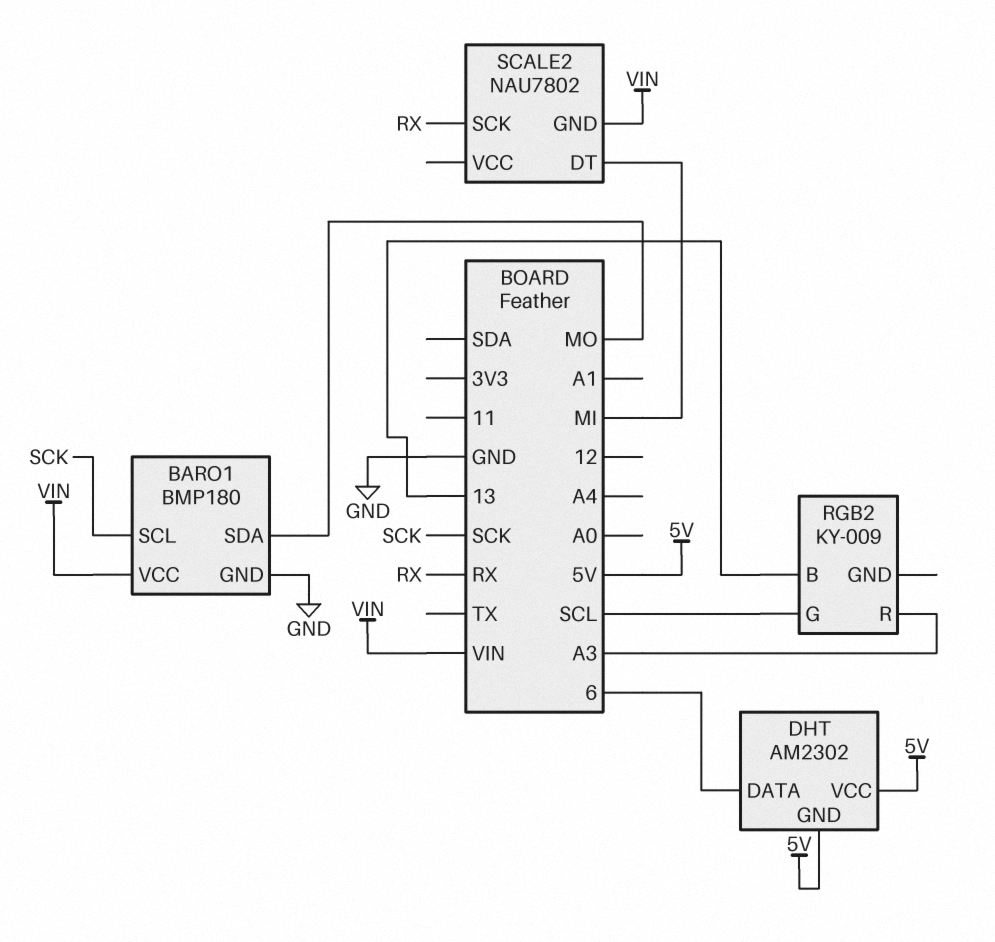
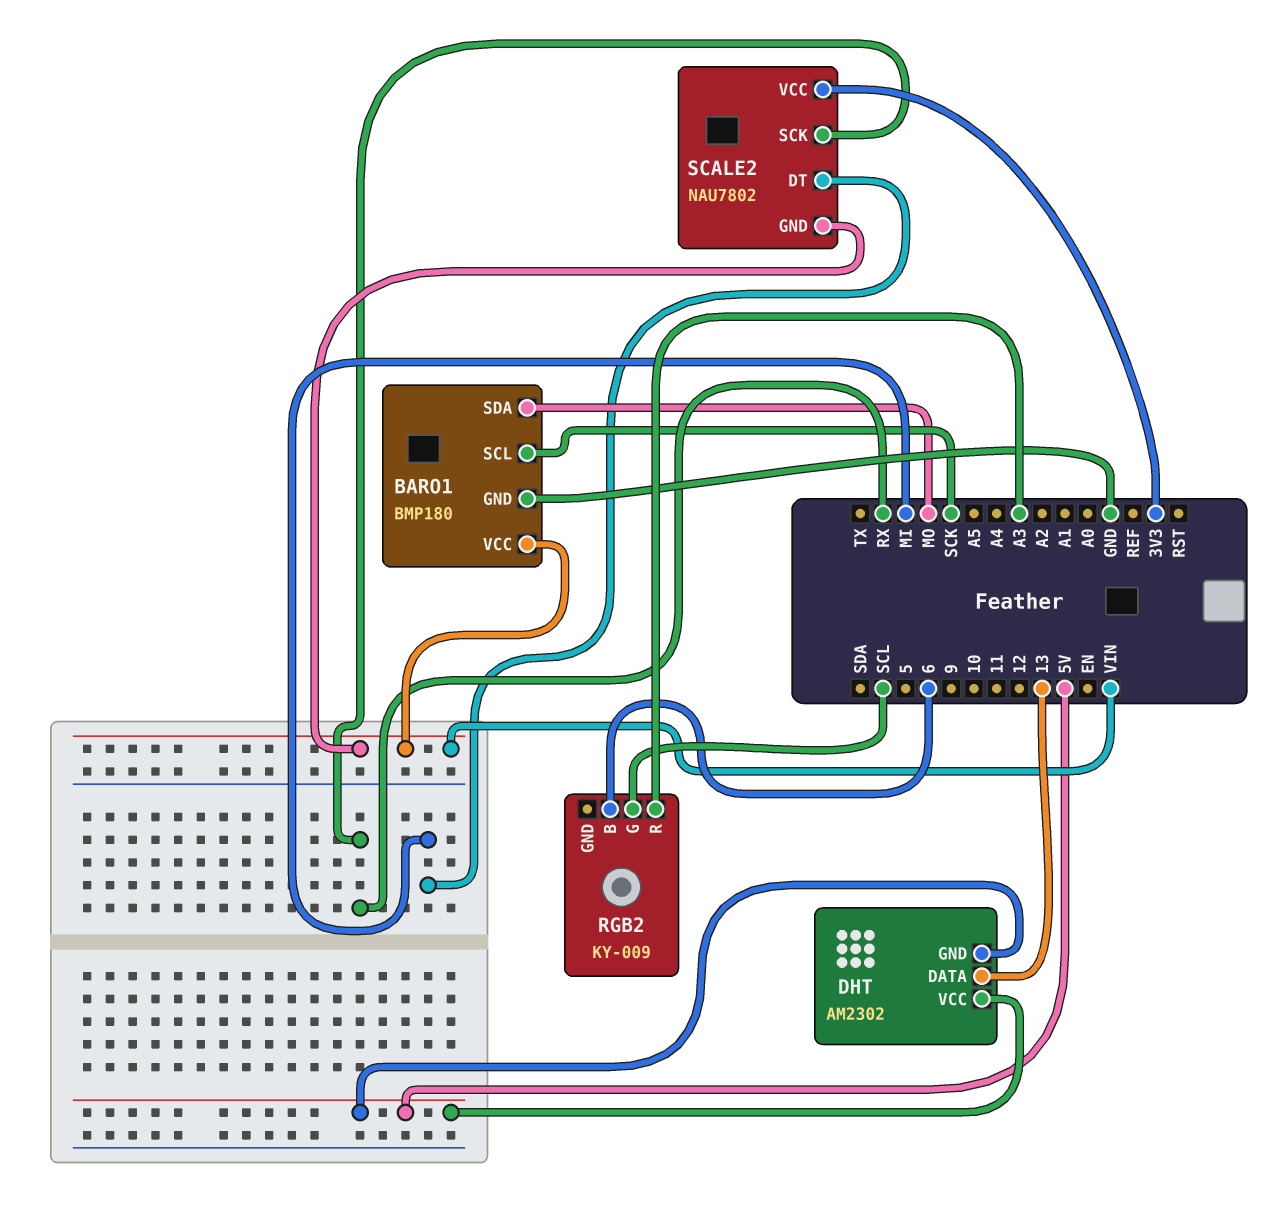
DHT pin DATA: 6 -> 13
RGB2 pin B: 13 -> 6
SCALE2 pin VCC: none -> 3V3

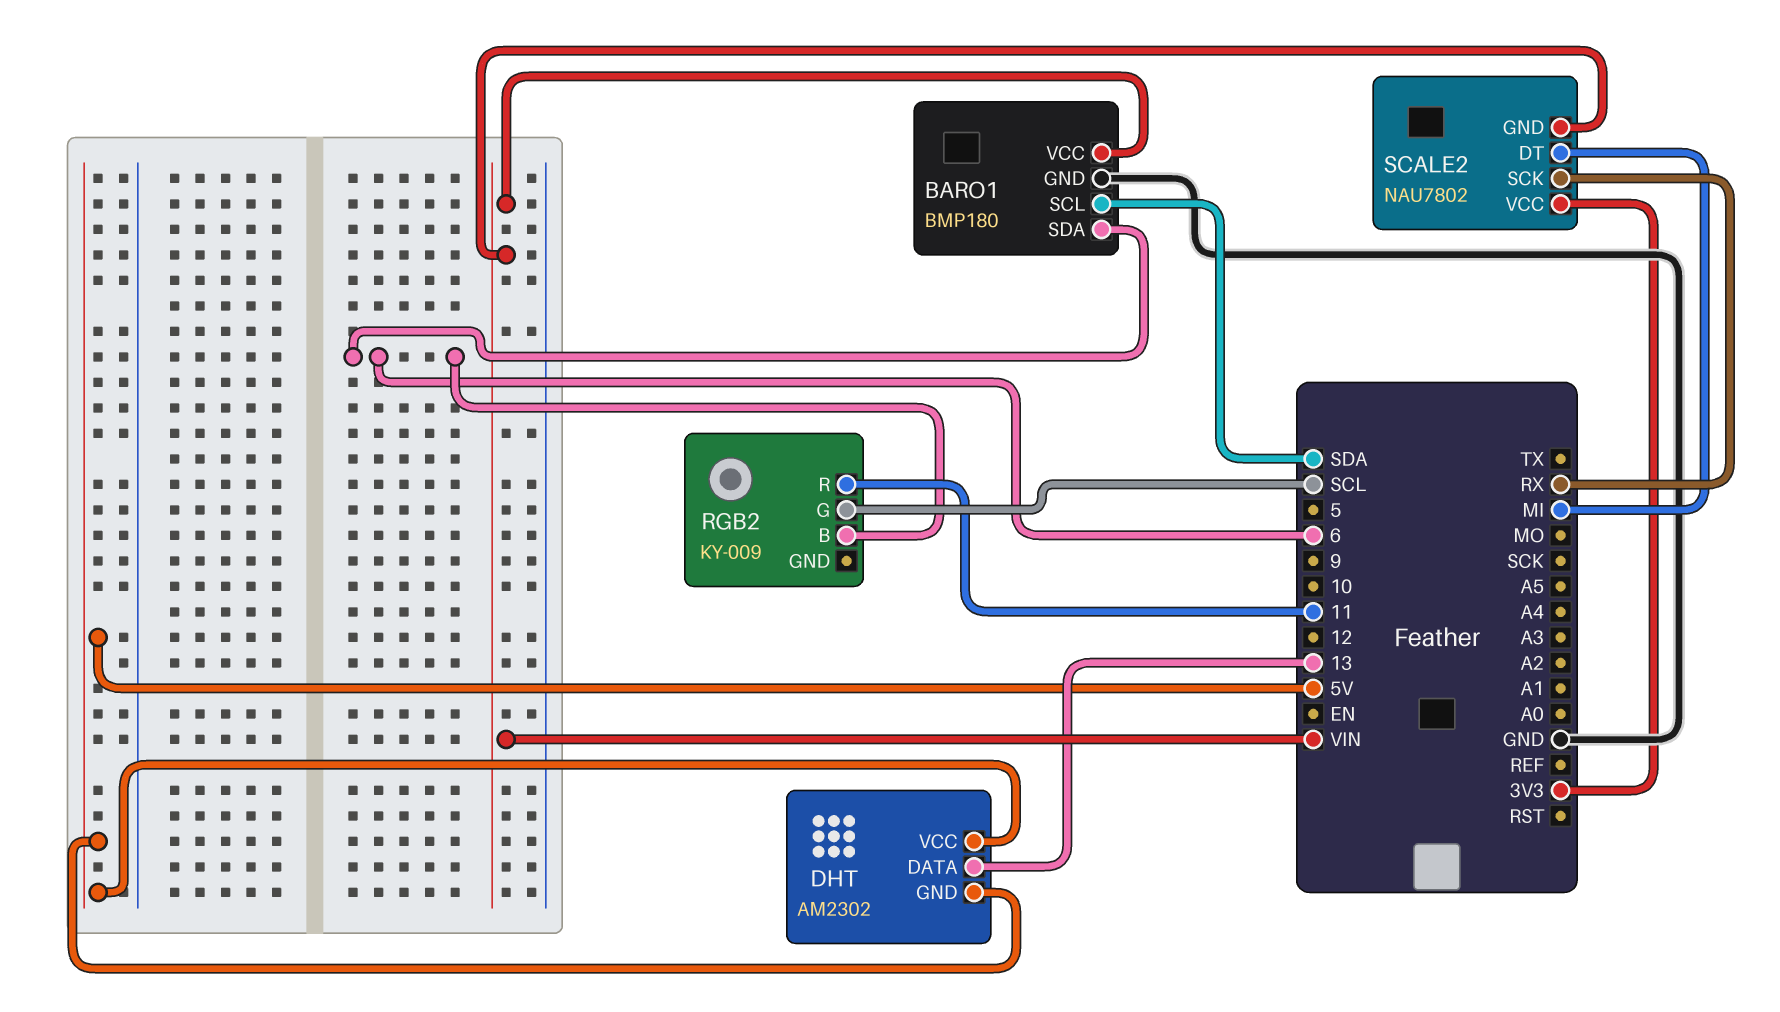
BARO1 pin SCL: SCK -> SDA
BARO1 pin SDA: MO -> 6
RGB2 pin R: A3 -> 11

